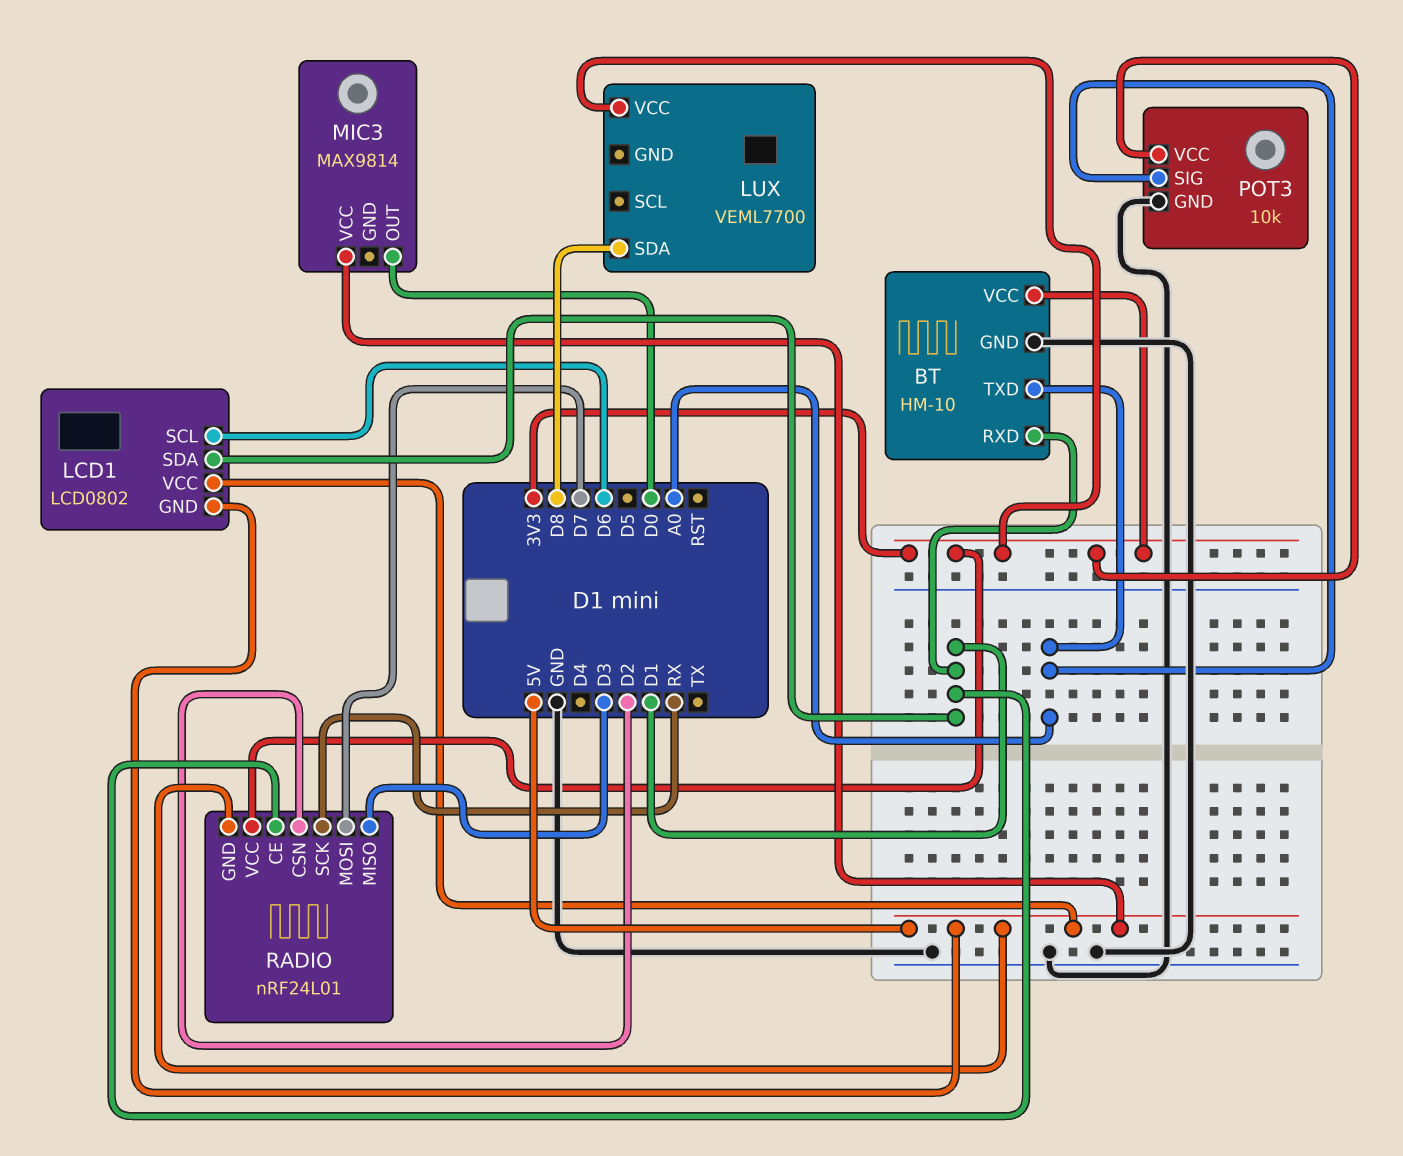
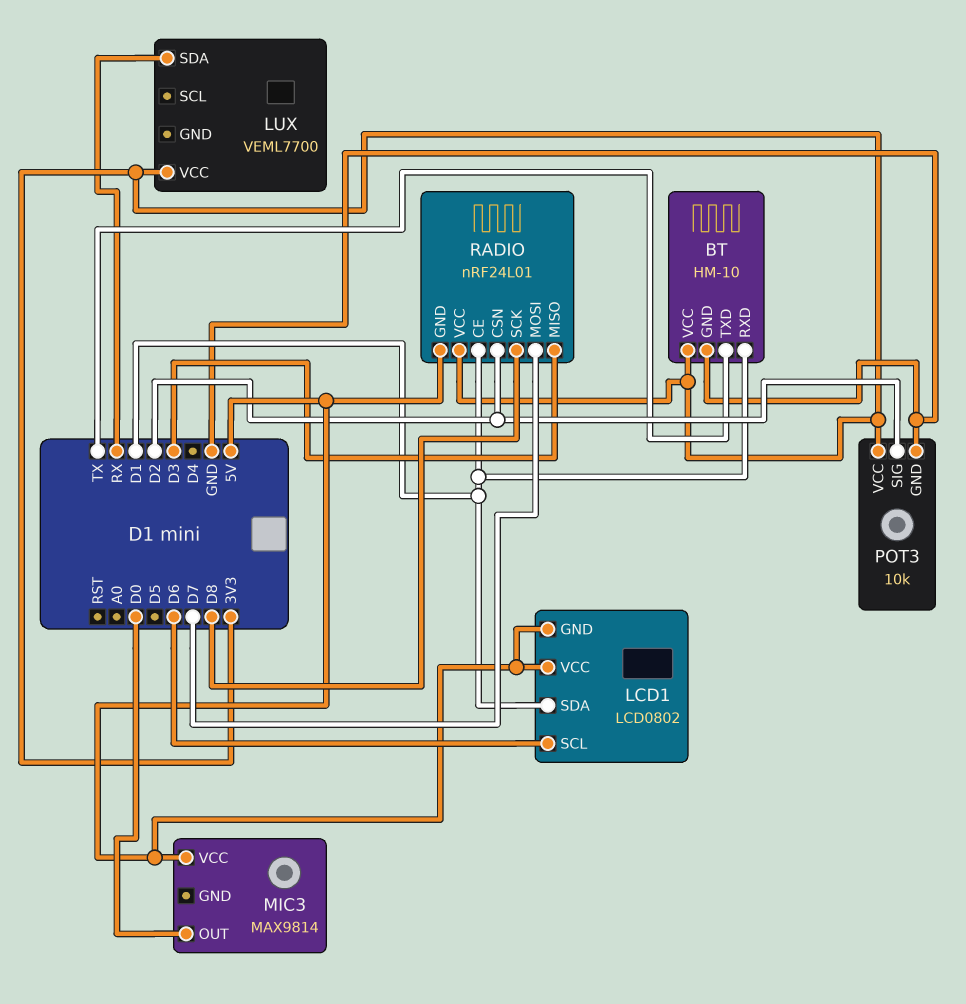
BT pin TXD: A0 -> TX
LUX pin SDA: D8 -> RX
POT3 pin SIG: A0 -> D2
RADIO pin SCK: RX -> D8

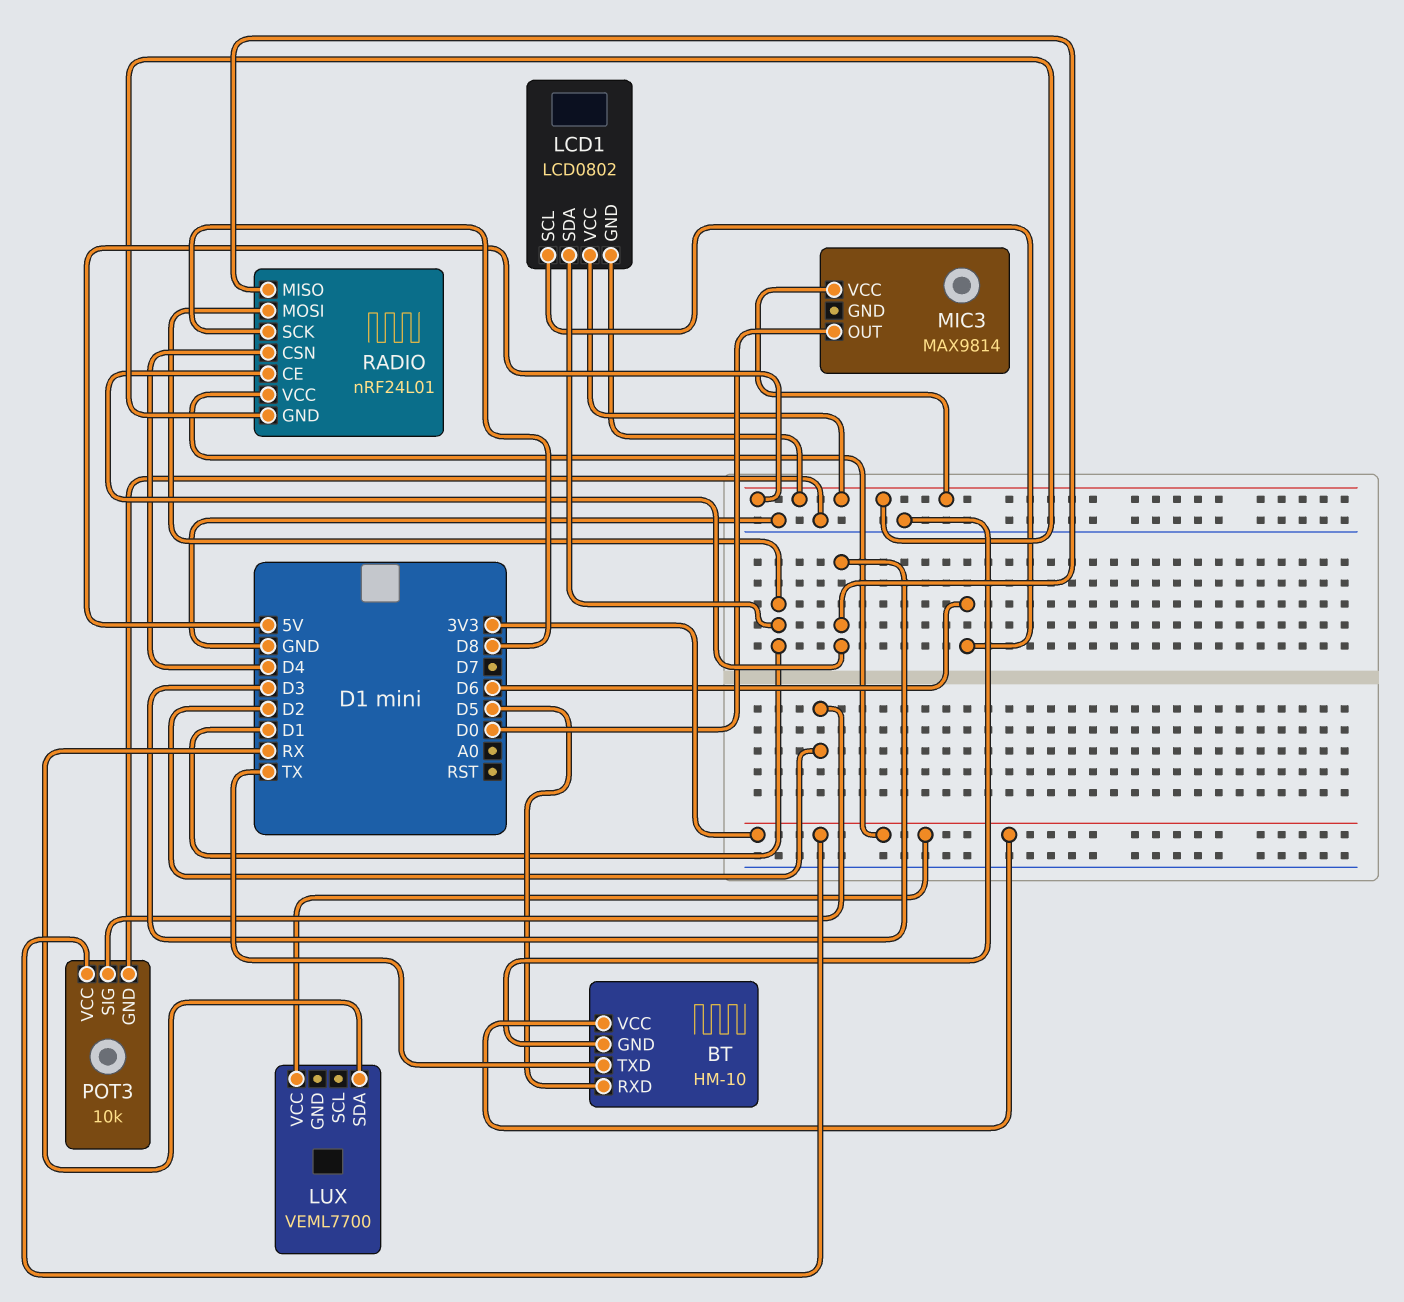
BT pin RXD: D1 -> D5
RADIO pin CE: D1 -> D3
RADIO pin CSN: D2 -> D4
RADIO pin MOSI: D7 -> D1

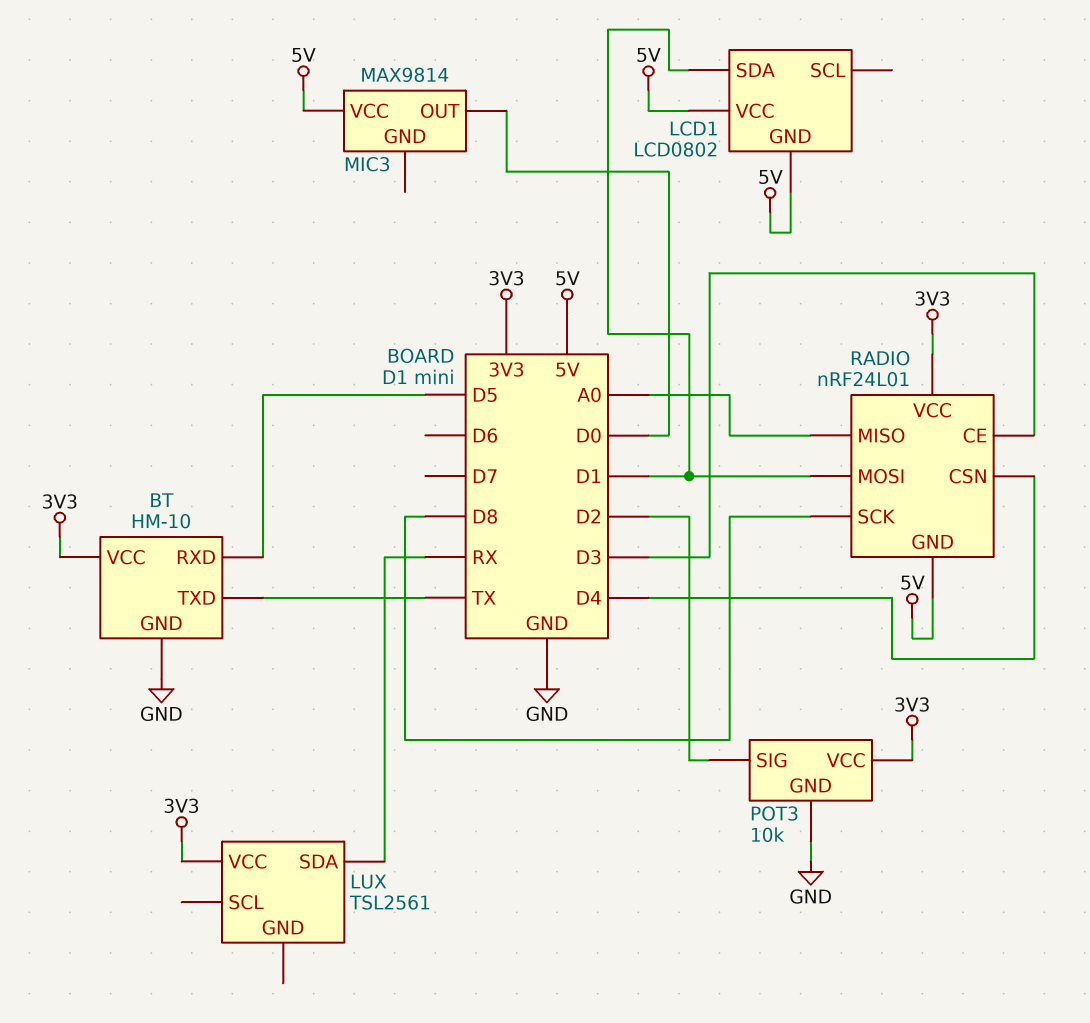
LCD1 pin SCL: D6 -> none
LUX: VEML7700 -> TSL2561
RADIO pin MISO: D3 -> A0

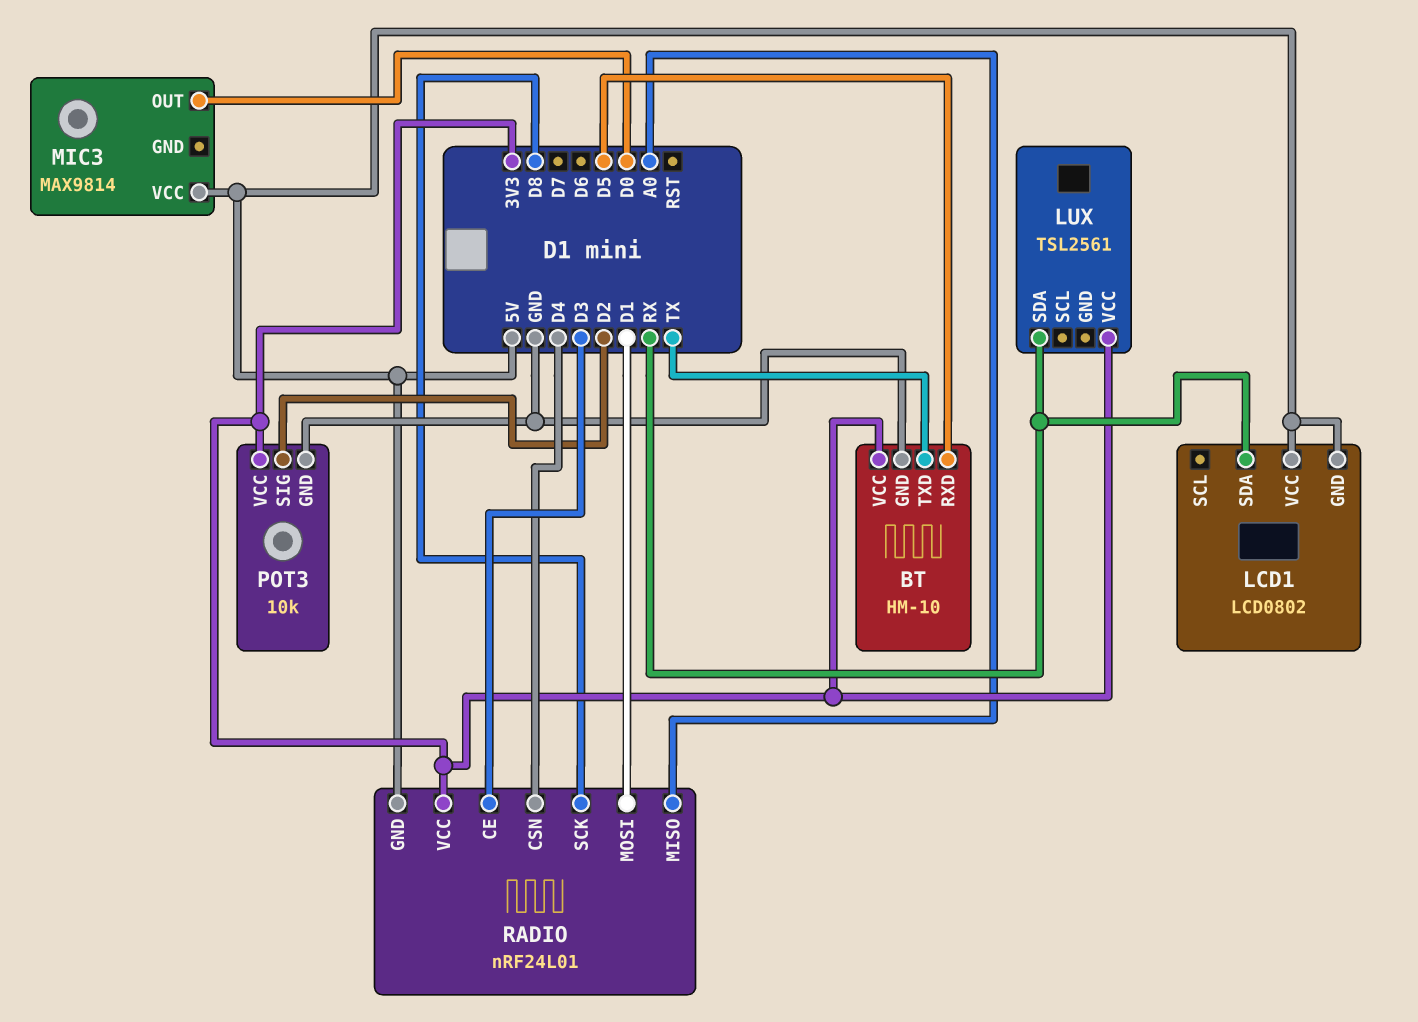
LCD1 pin SDA: D1 -> RX

